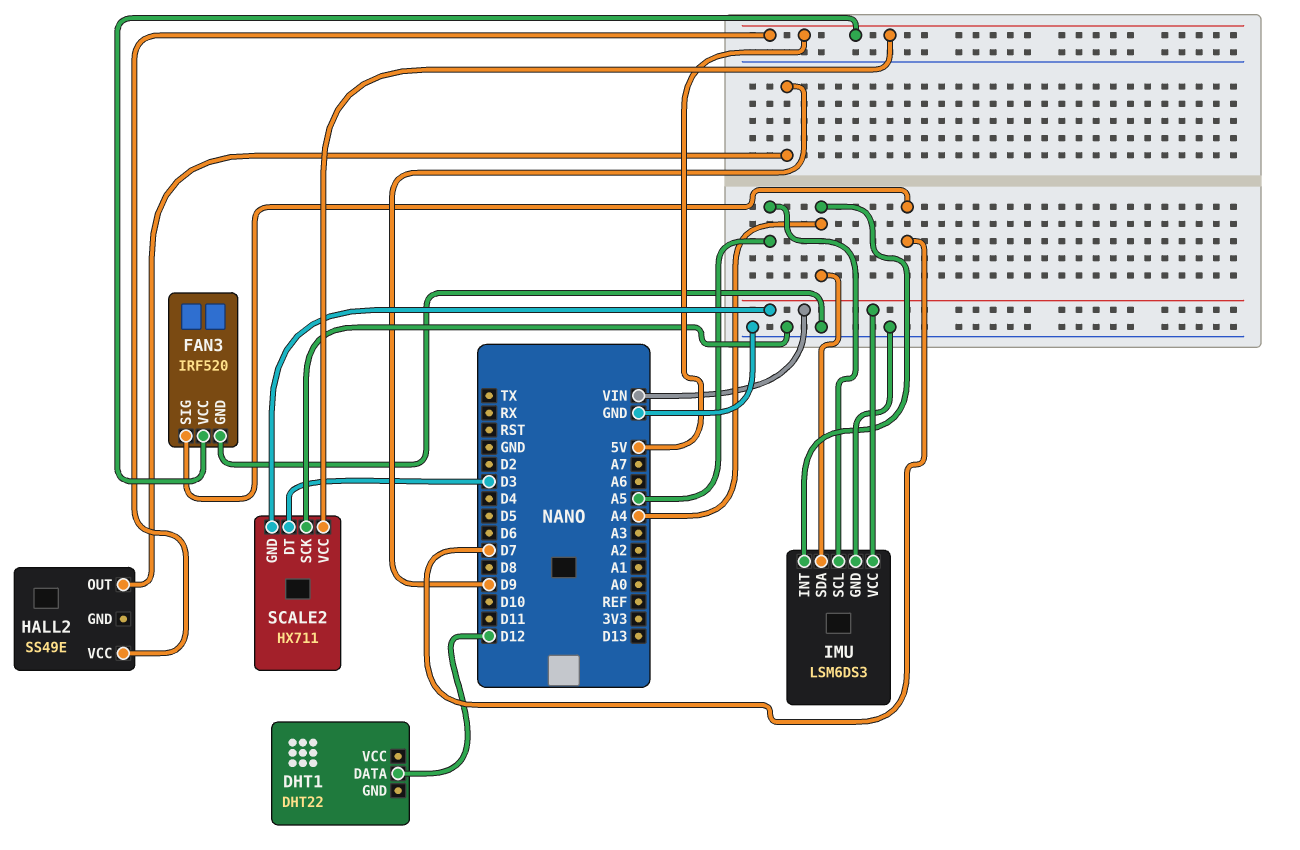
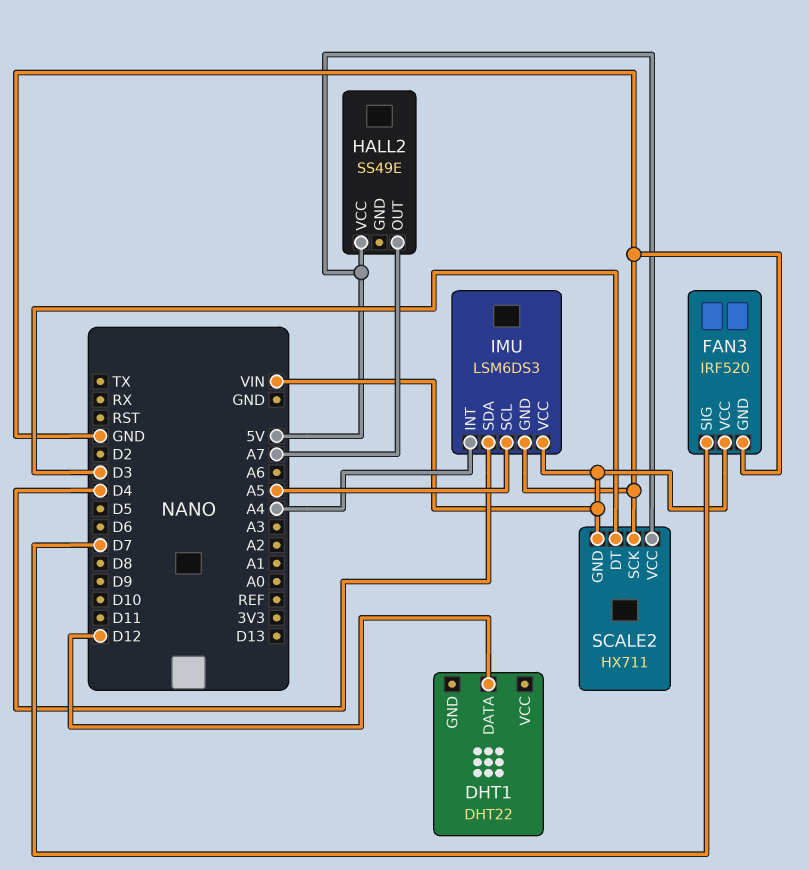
FAN3 pin VCC: 5V -> VIN
HALL2 pin OUT: D9 -> A7
IMU pin SDA: A4 -> D4

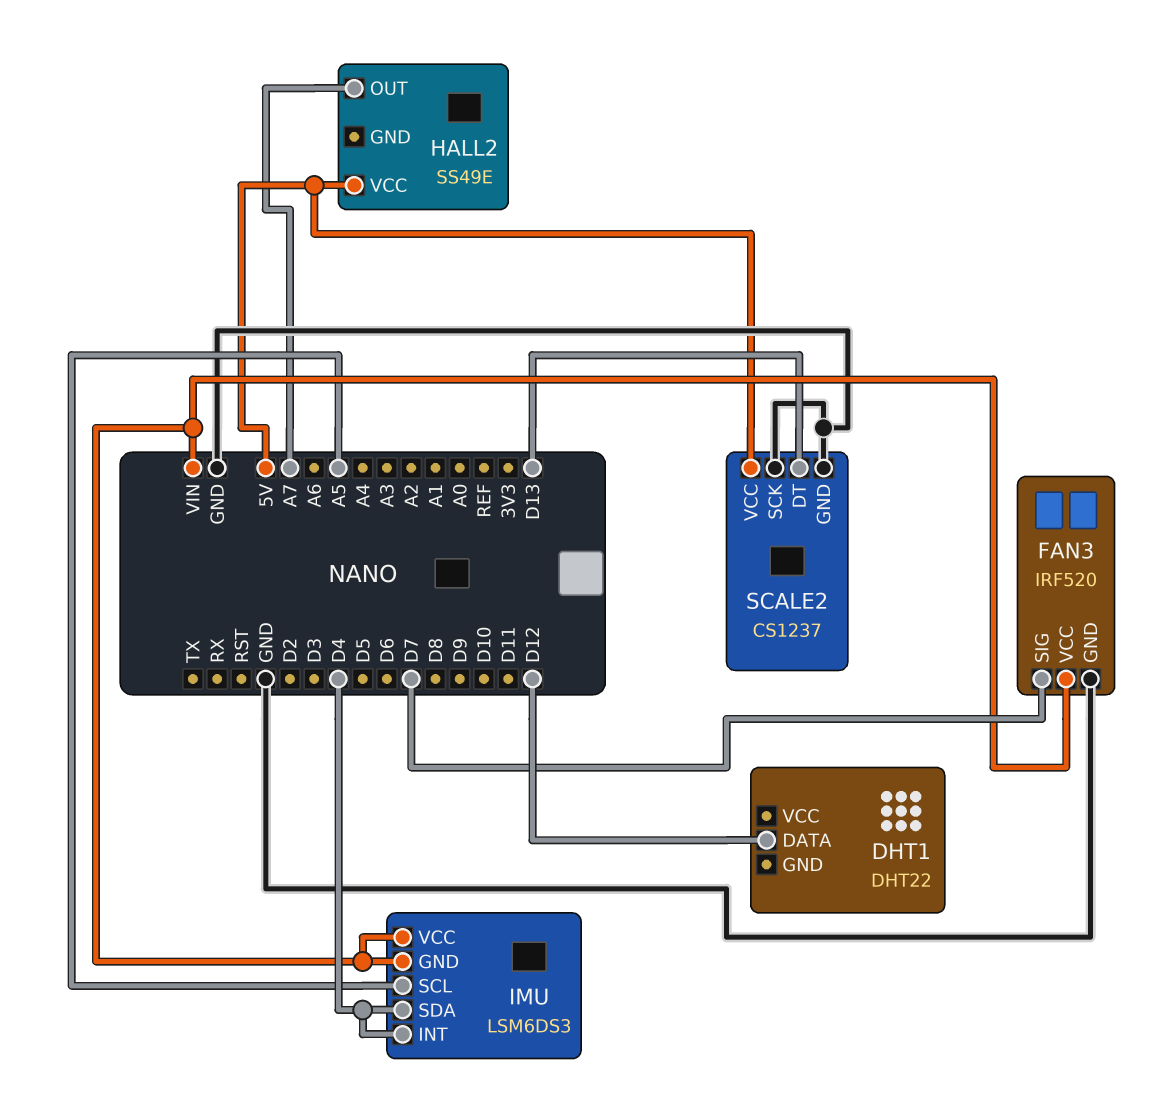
IMU pin GND: GND -> VIN
IMU pin INT: A4 -> D4
SCALE2: HX711 -> CS1237
SCALE2 pin DT: D3 -> D13
SCALE2 pin GND: VIN -> GND

